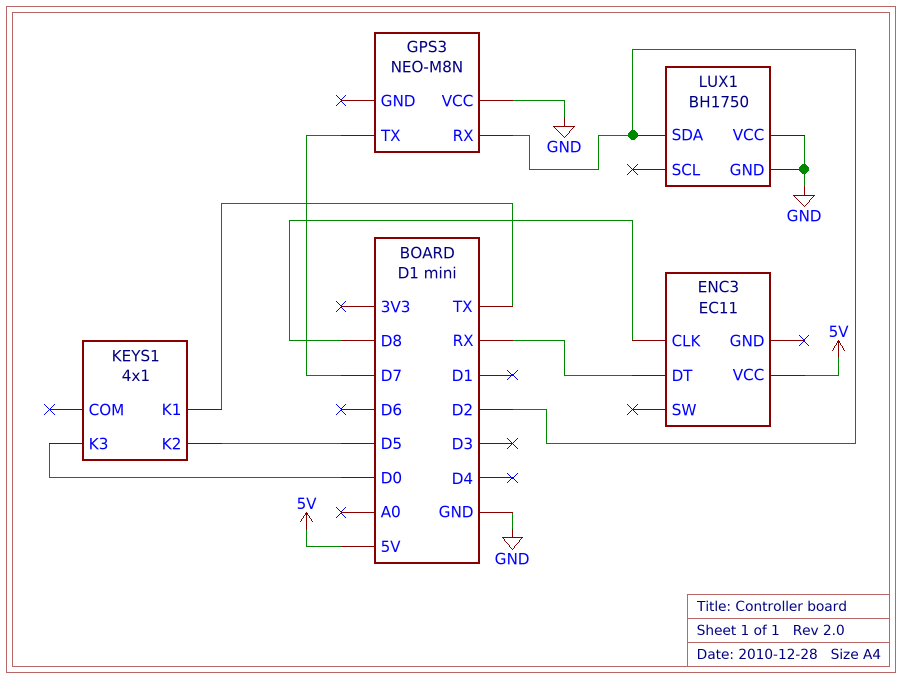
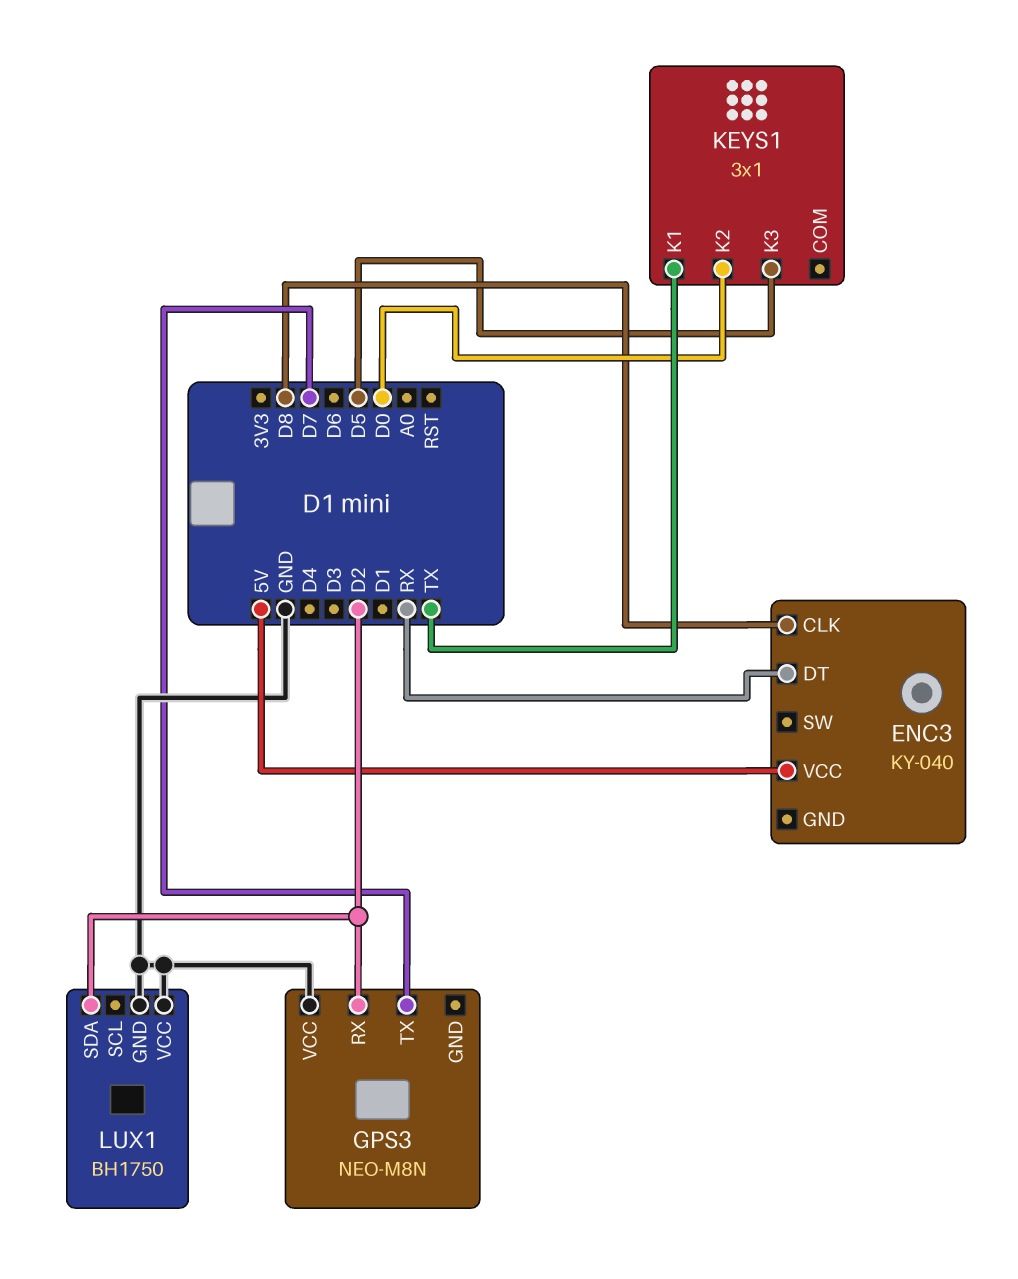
ENC3: EC11 -> KY-040
KEYS1: 4x1 -> 3x1
KEYS1 pin K2: D5 -> D0
KEYS1 pin K3: D0 -> D5

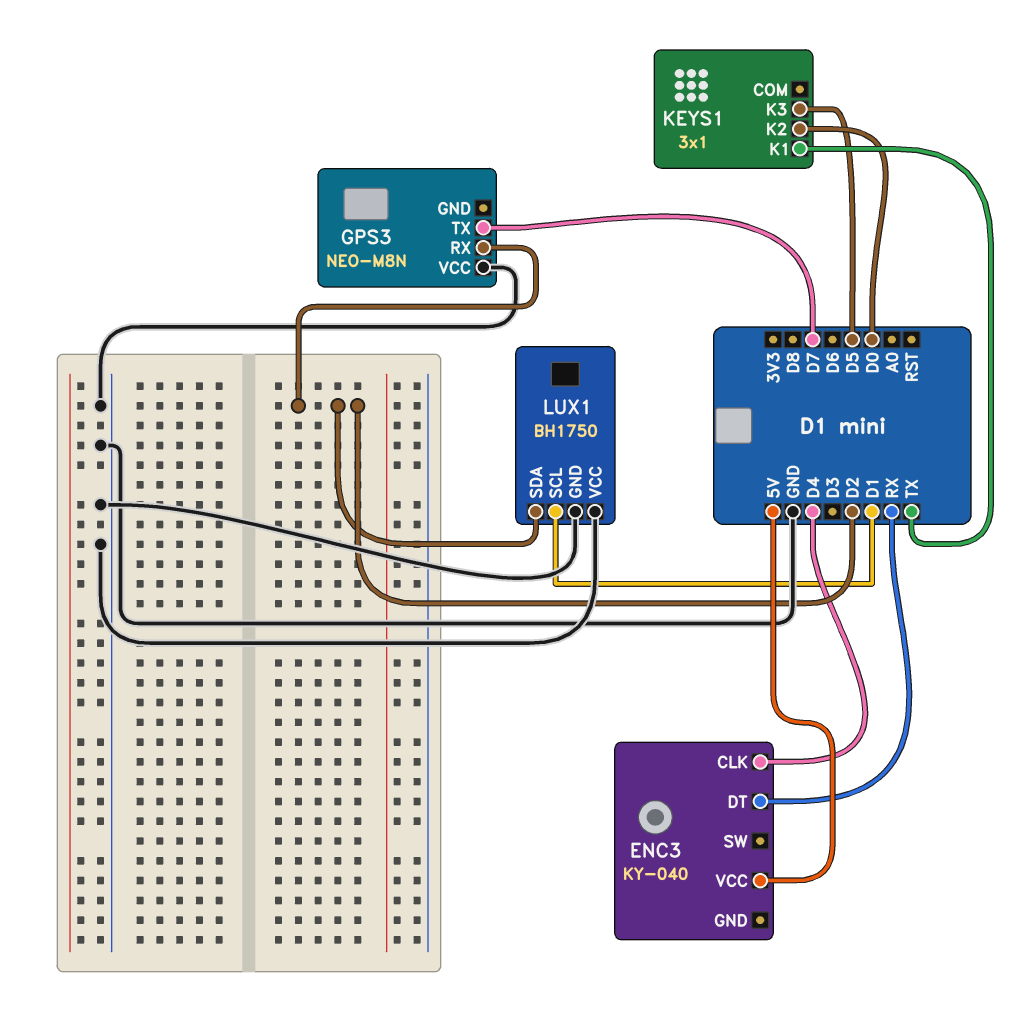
ENC3 pin CLK: D8 -> D4
LUX1 pin SCL: none -> D1

